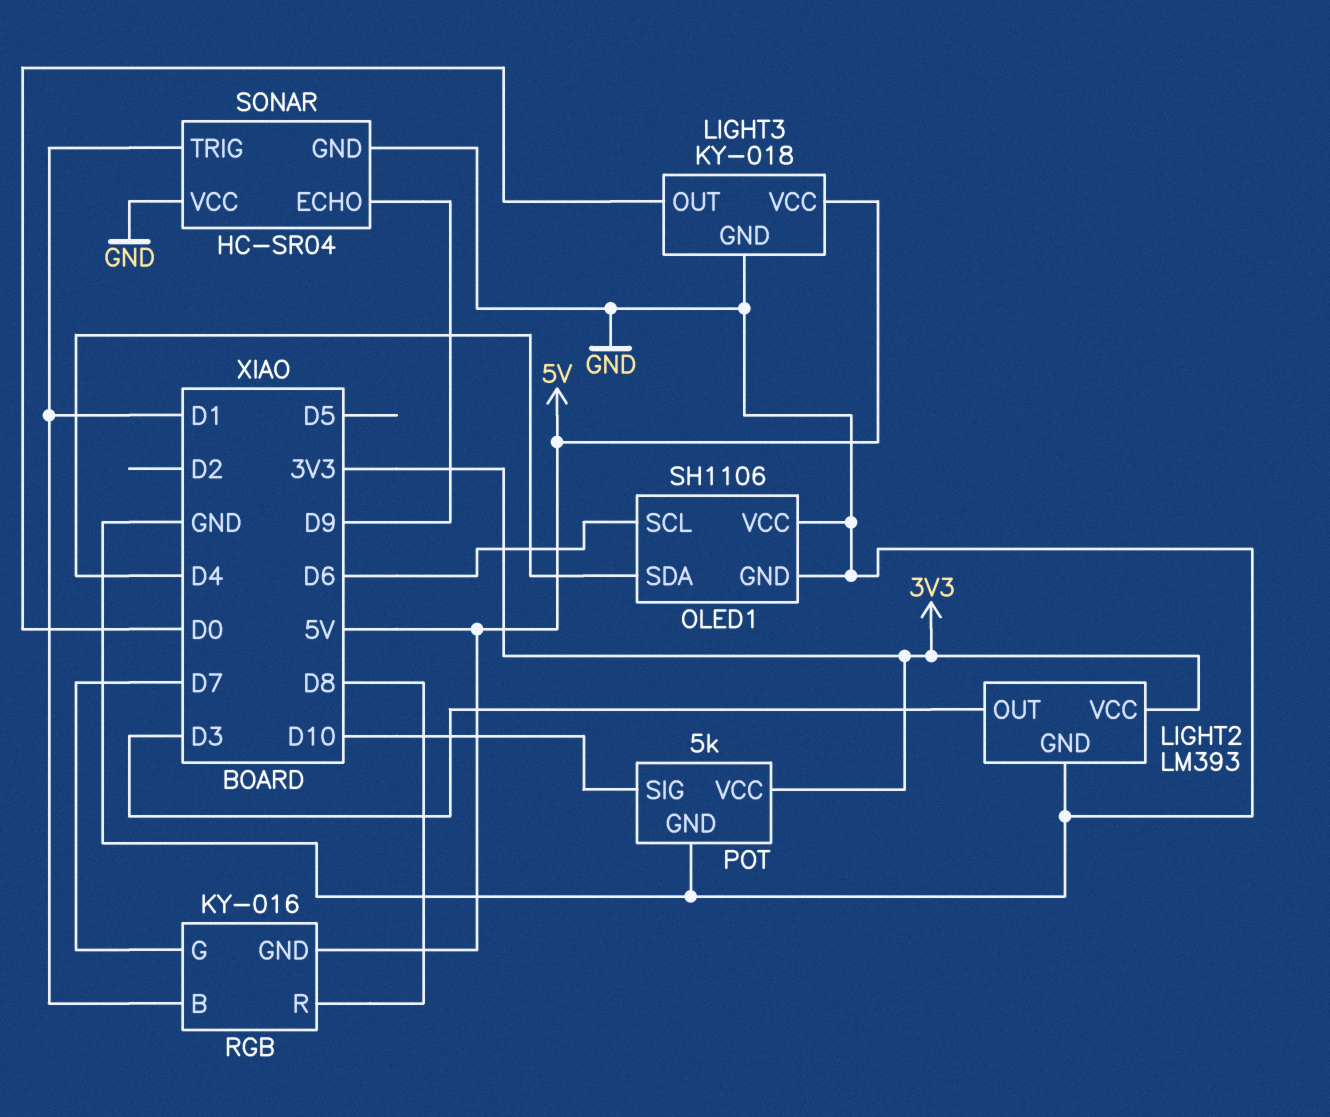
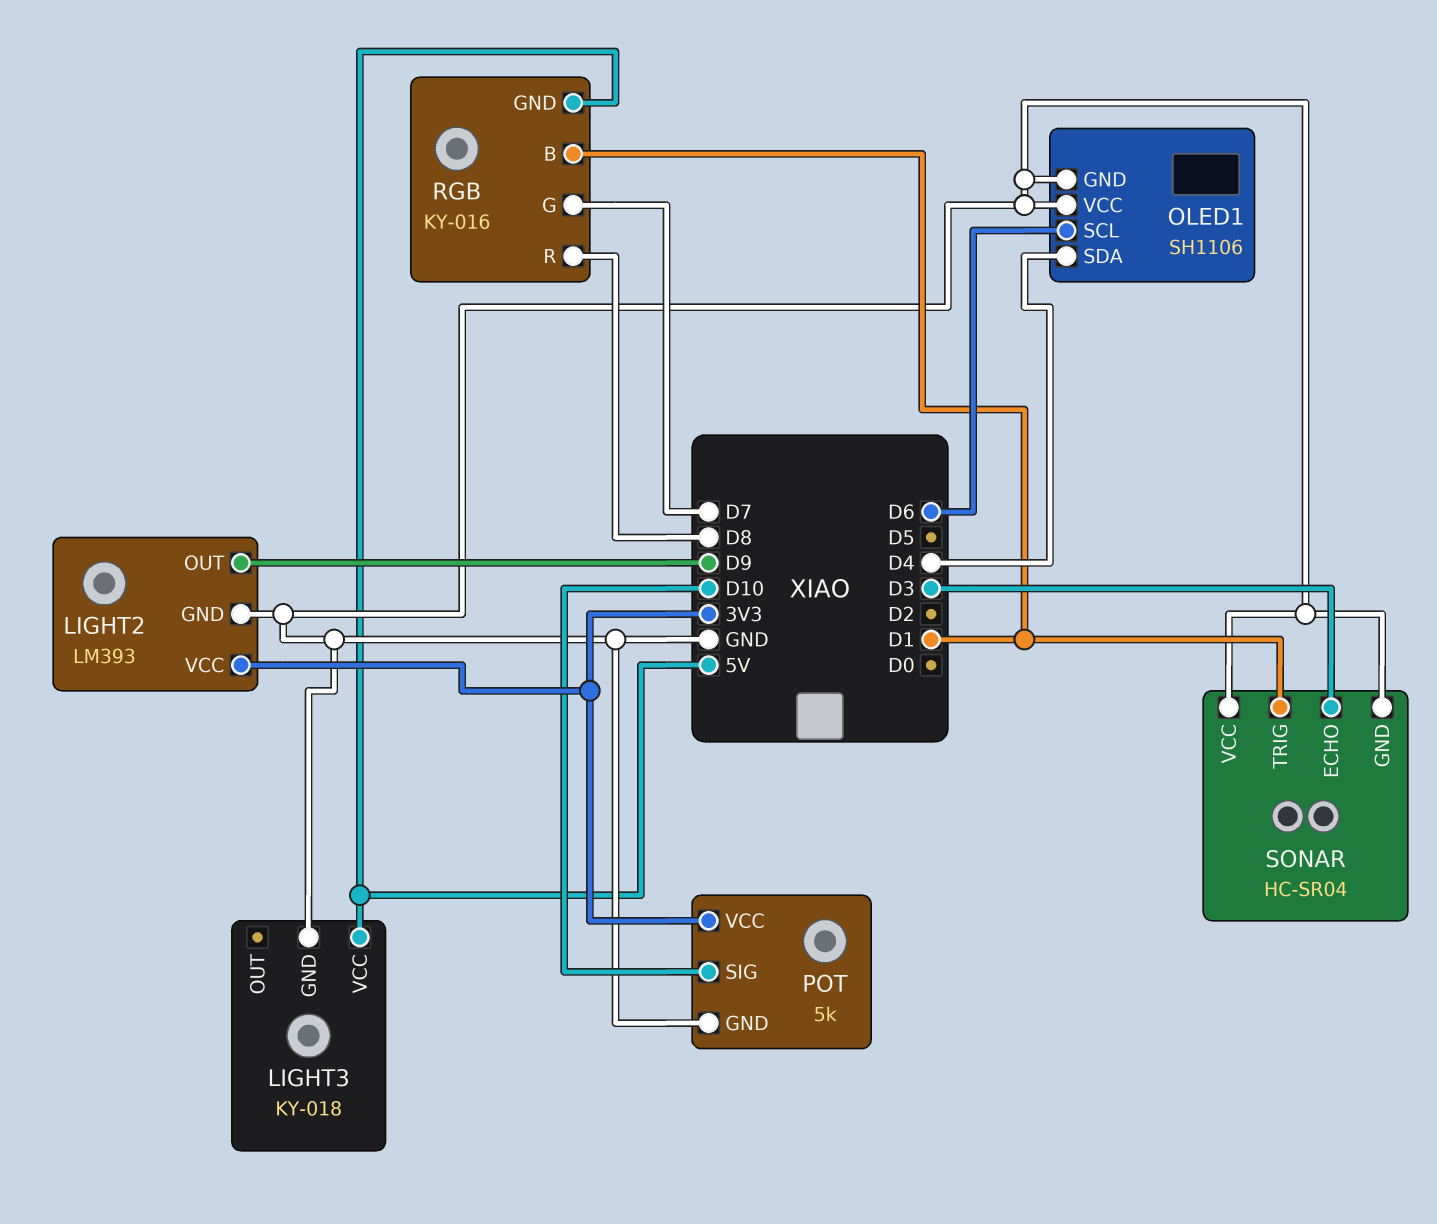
LIGHT2 pin OUT: D3 -> D9
LIGHT3 pin OUT: D0 -> none
SONAR pin ECHO: D9 -> D3

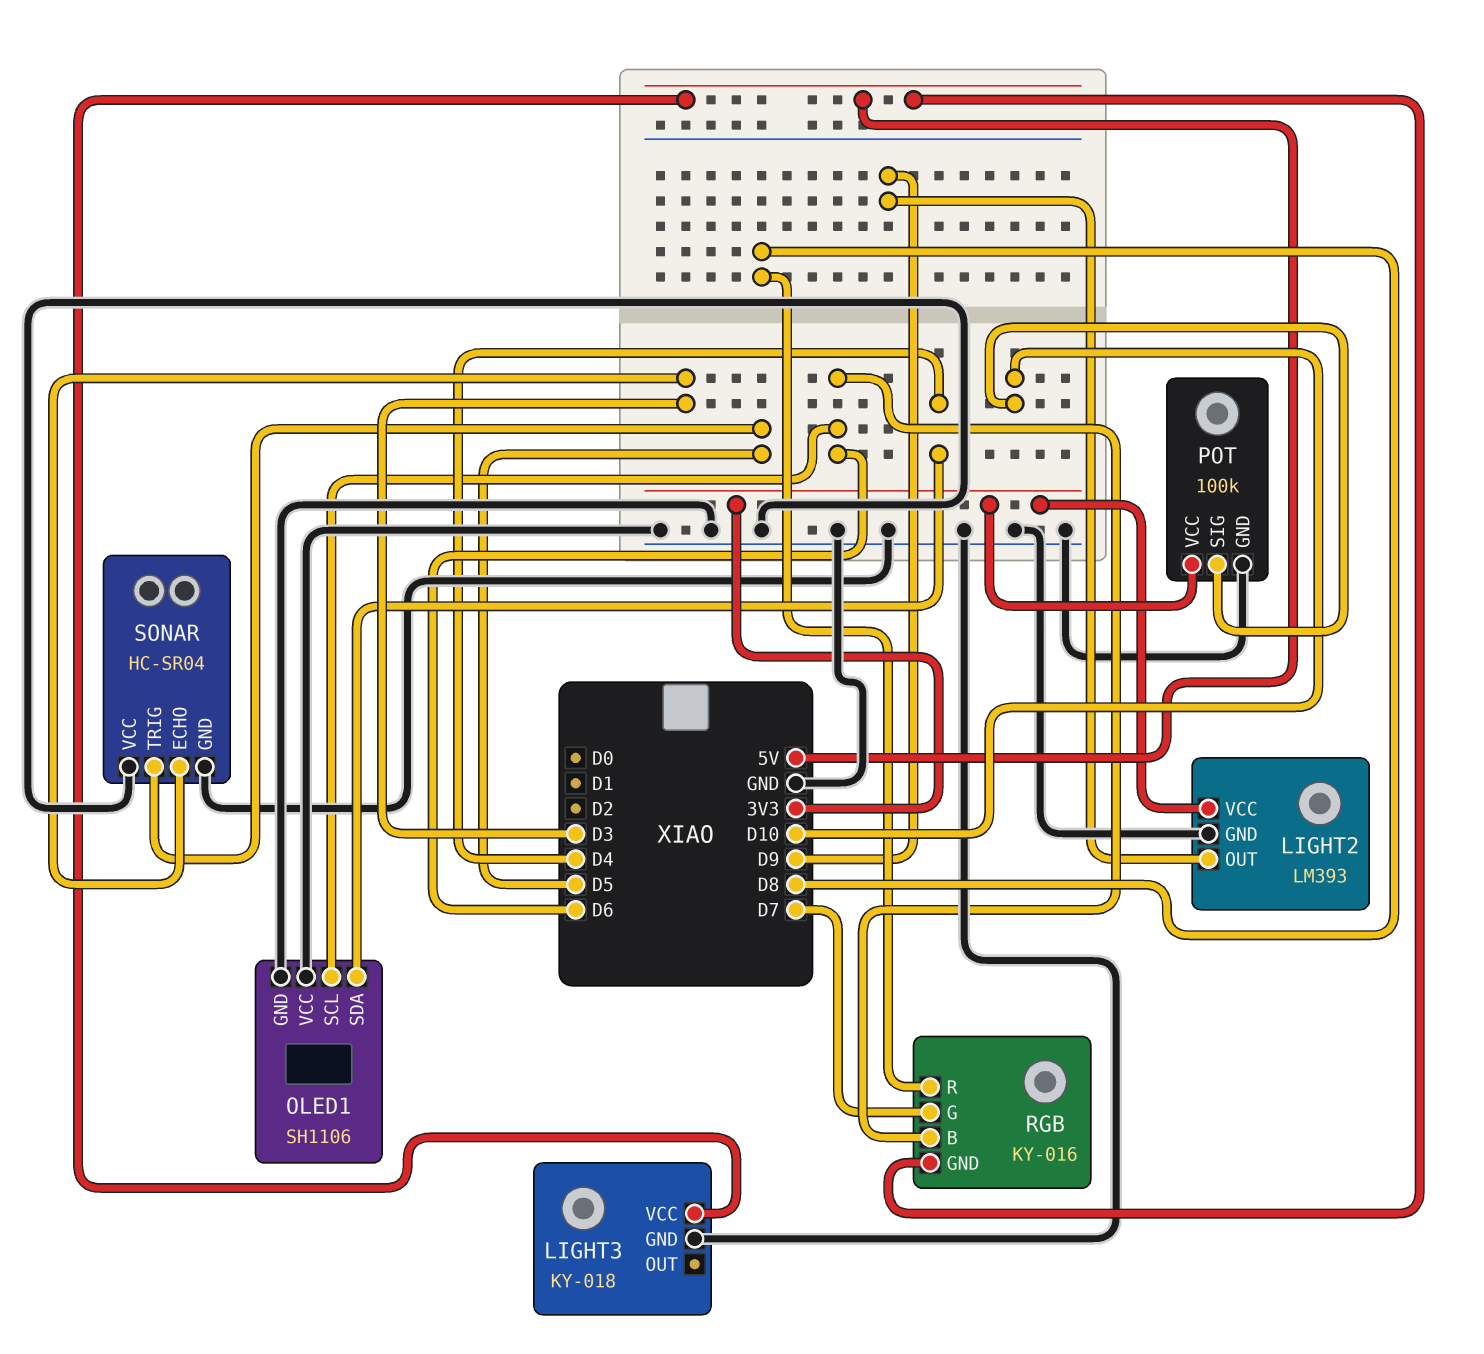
POT: 5k -> 100k
RGB pin B: D1 -> D6
SONAR pin TRIG: D1 -> D5

